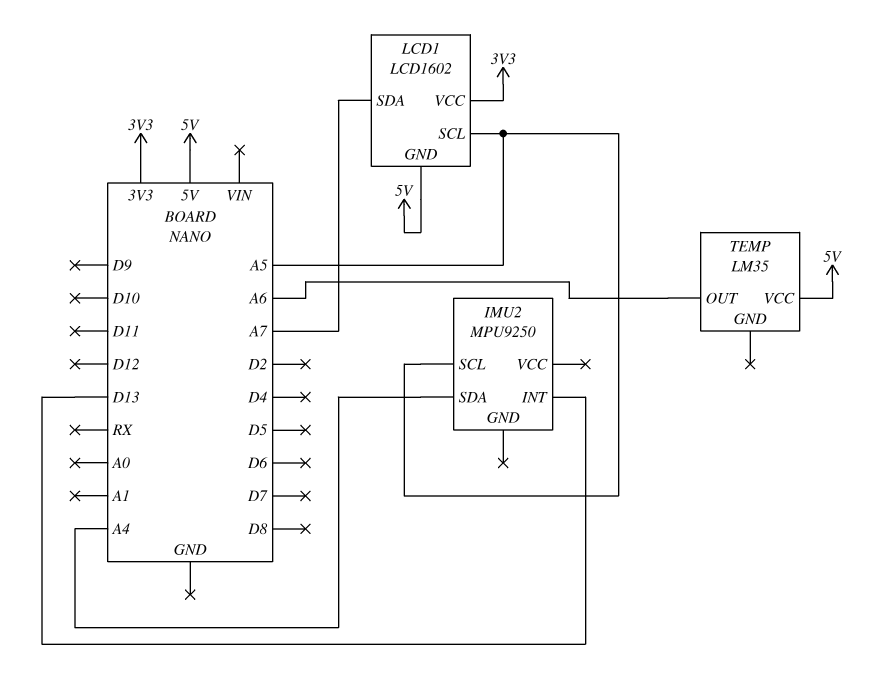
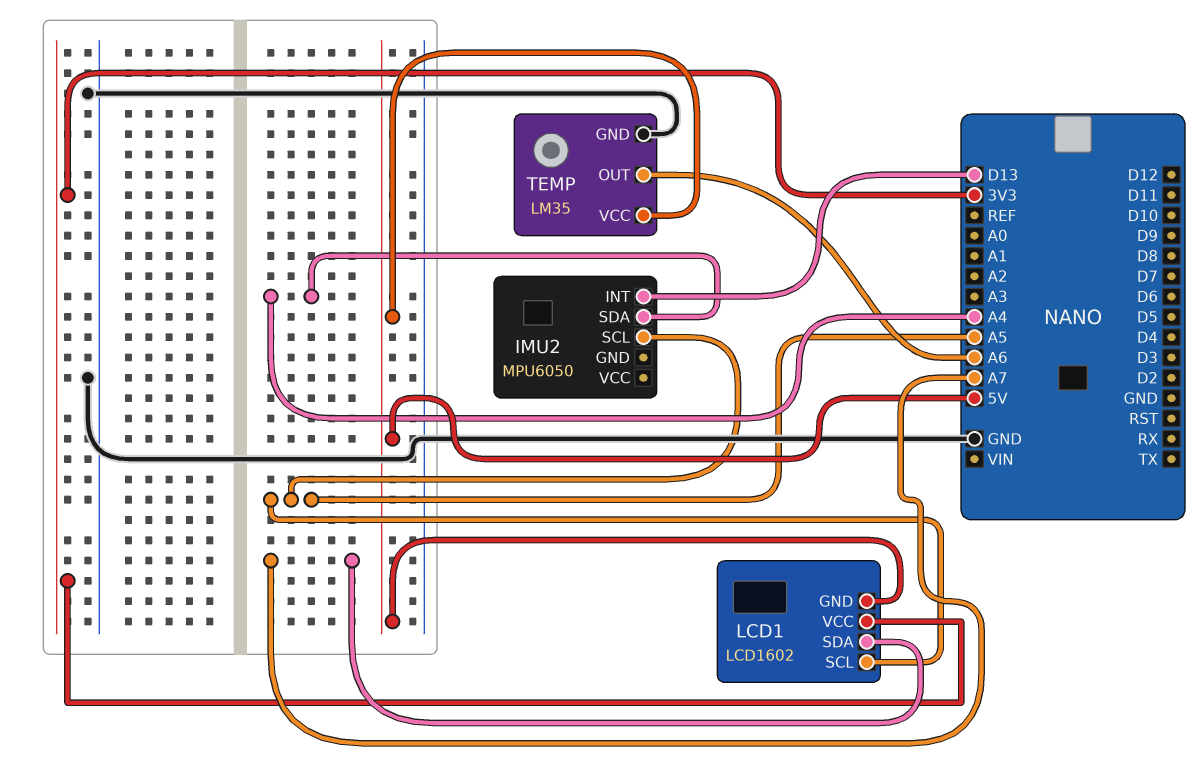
IMU2: MPU9250 -> MPU6050
TEMP pin GND: none -> GND

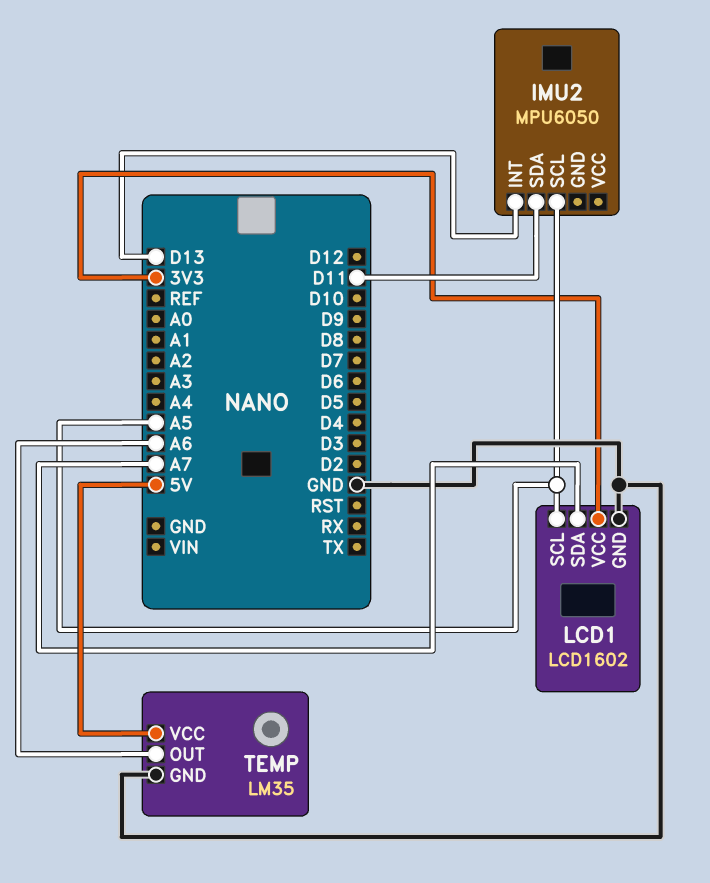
IMU2 pin SDA: A4 -> D11
LCD1 pin GND: 5V -> GND

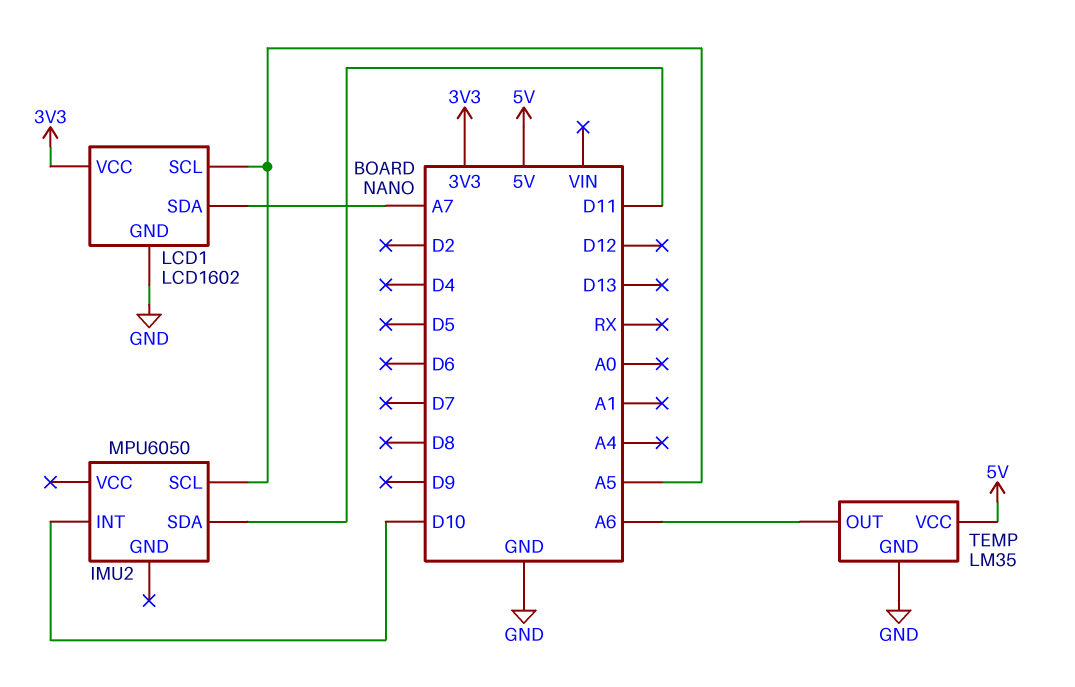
IMU2 pin INT: D13 -> D10

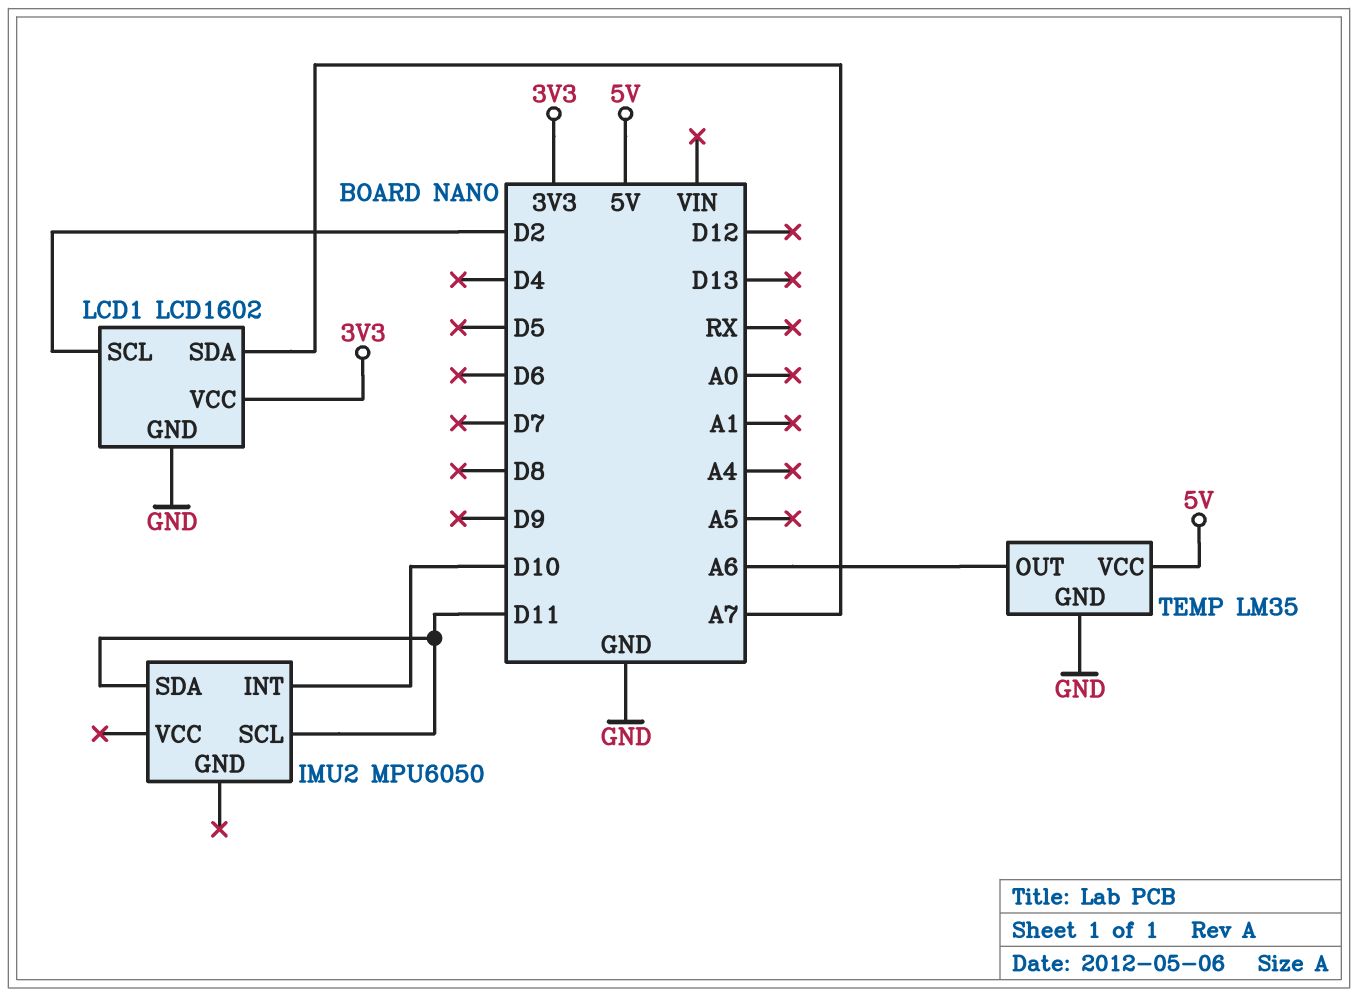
IMU2 pin SCL: A5 -> D11
LCD1 pin SCL: A5 -> D2

